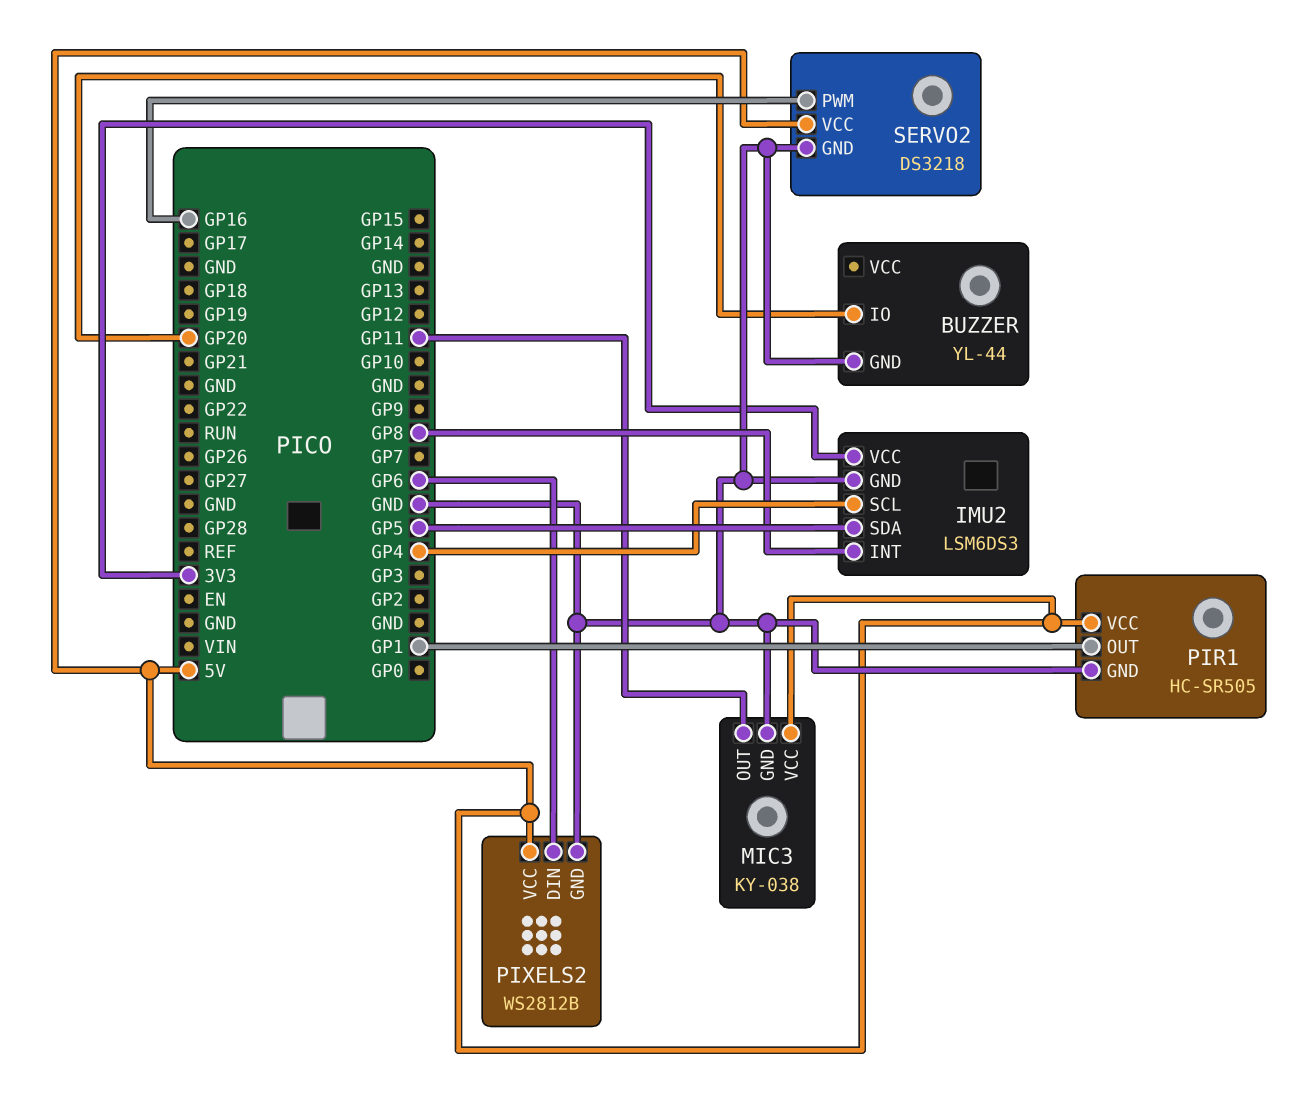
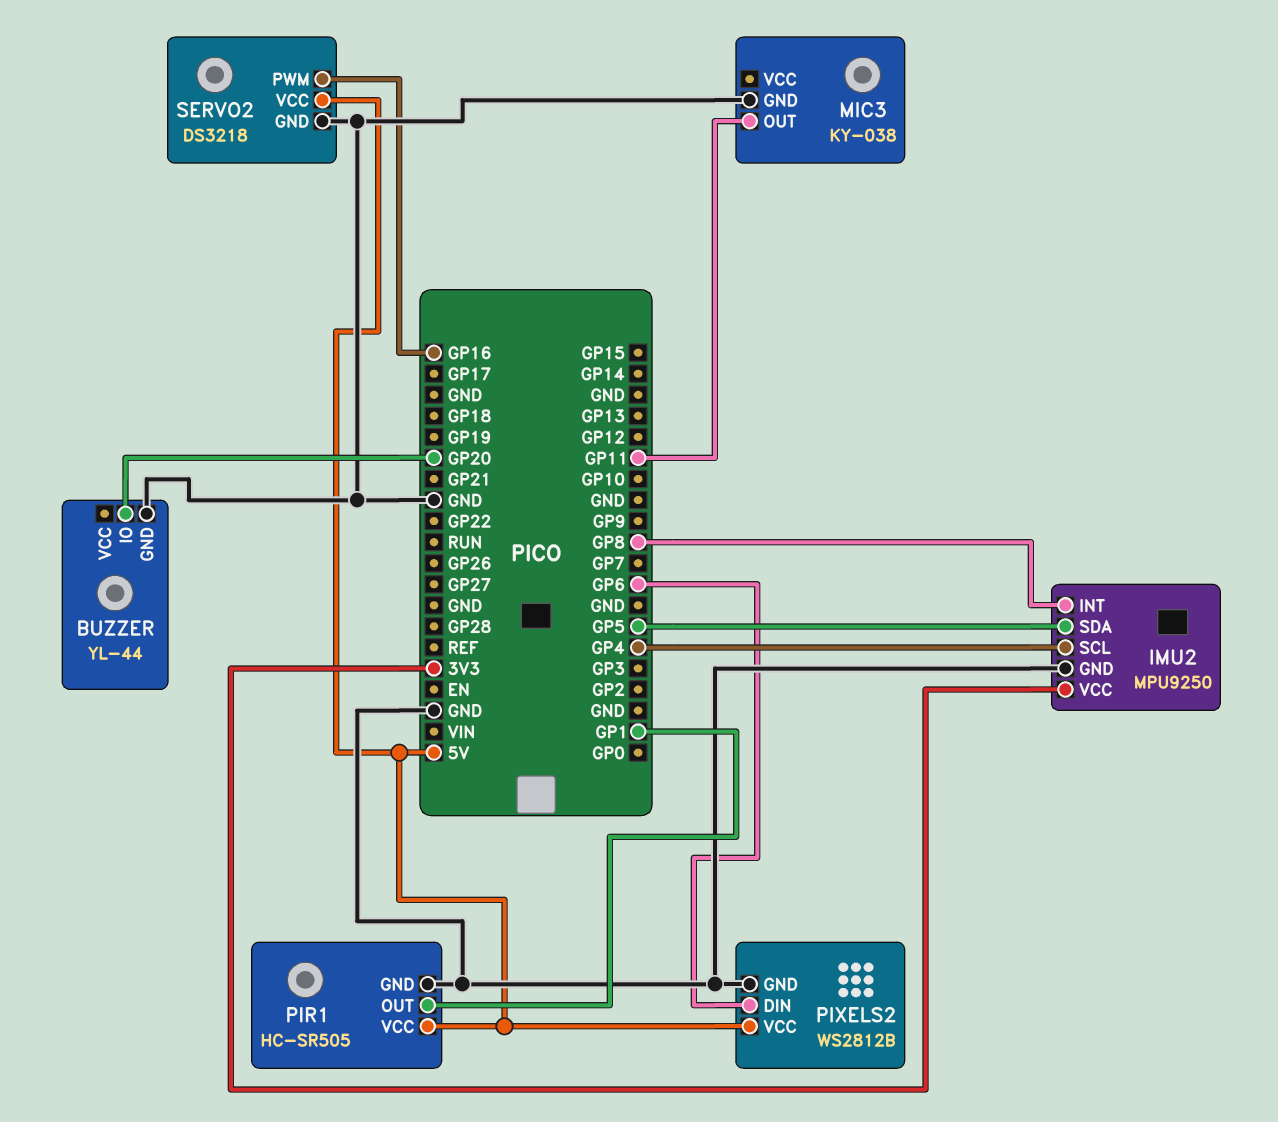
IMU2: LSM6DS3 -> MPU9250
MIC3 pin VCC: 5V -> none

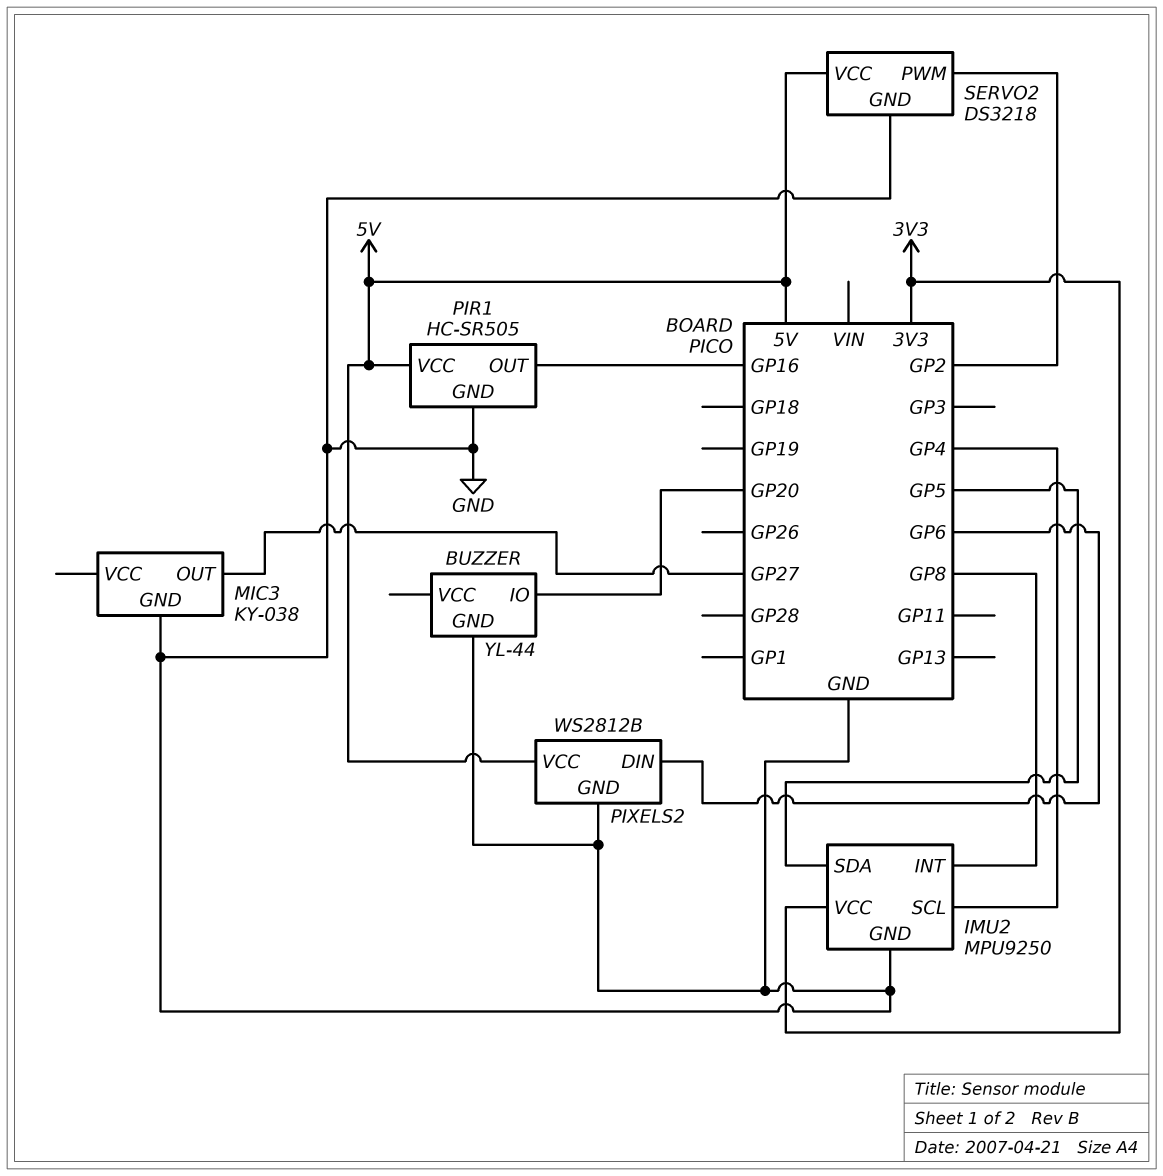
MIC3 pin OUT: GP11 -> GP27
PIR1 pin OUT: GP1 -> GP16
SERVO2 pin PWM: GP16 -> GP2

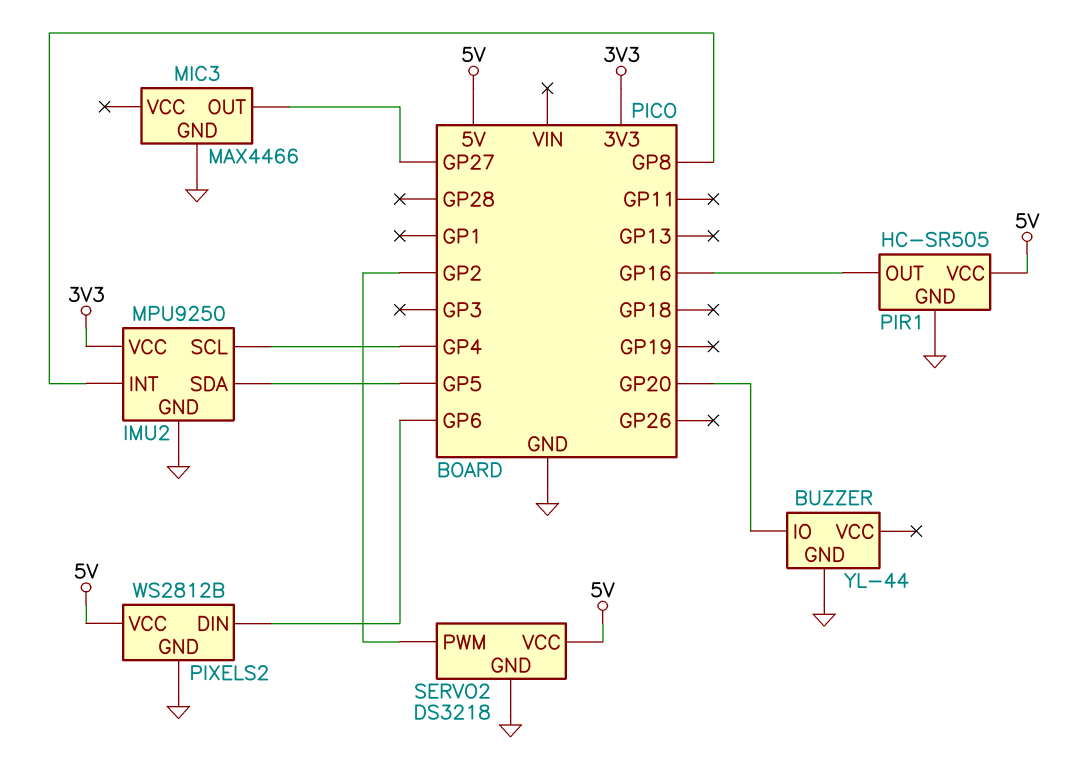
MIC3: KY-038 -> MAX4466

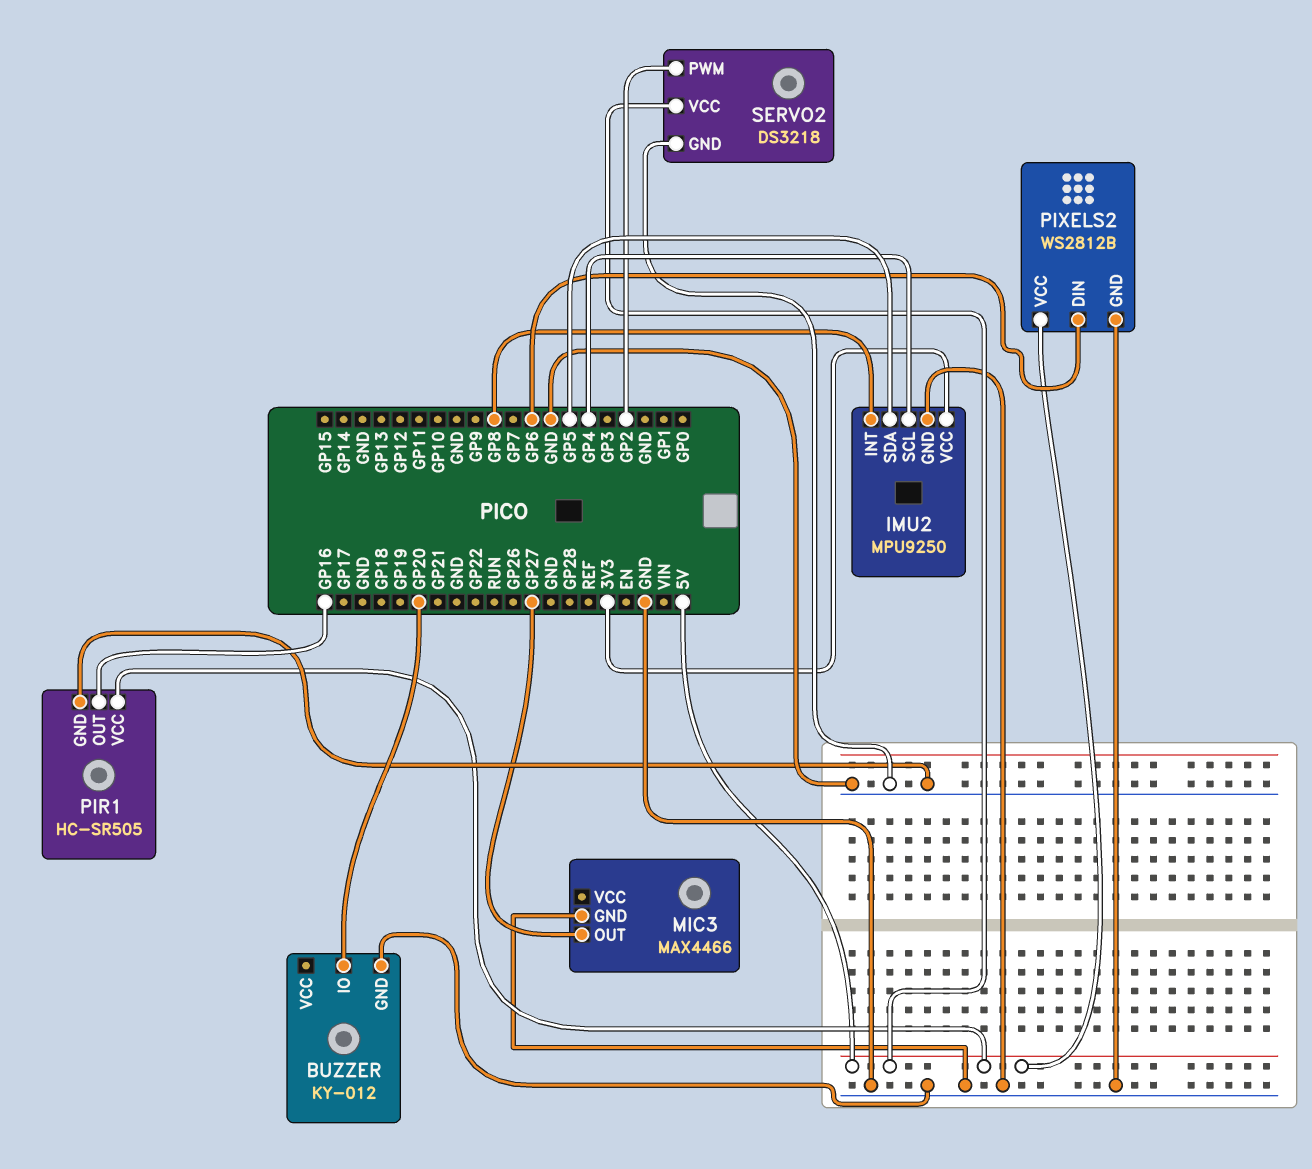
BUZZER: YL-44 -> KY-012

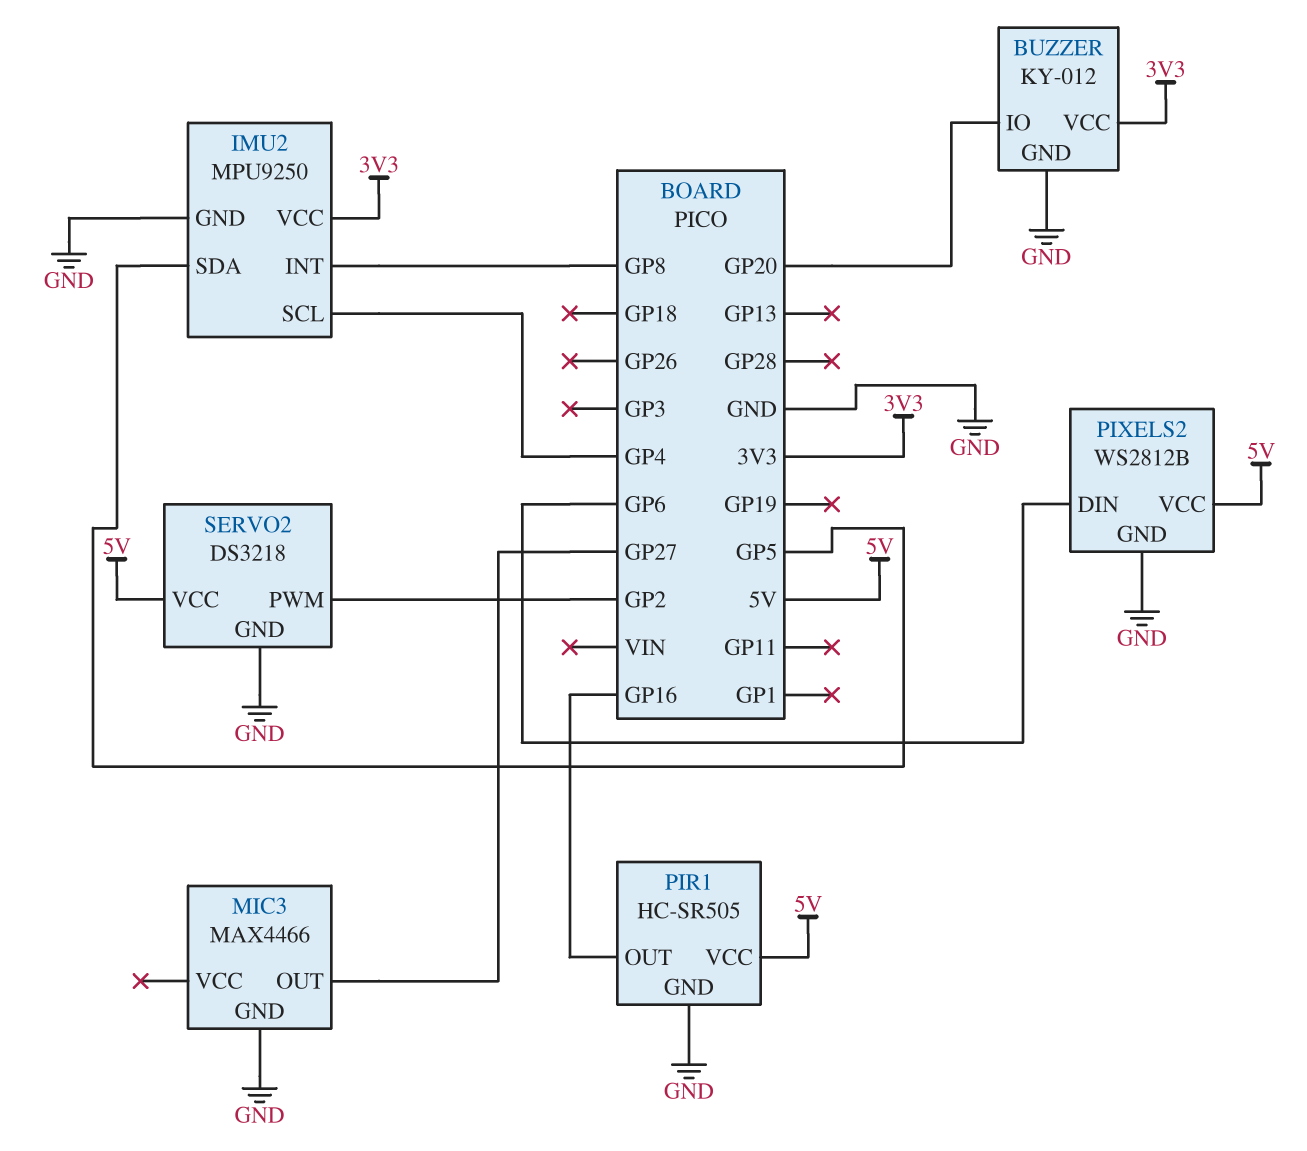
BUZZER pin VCC: none -> 3V3

